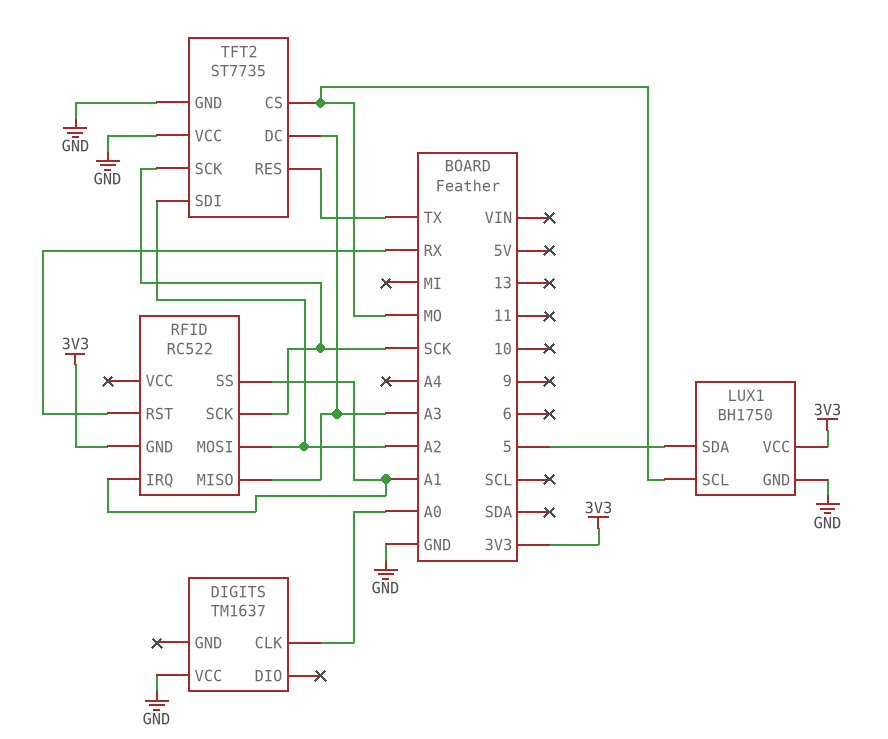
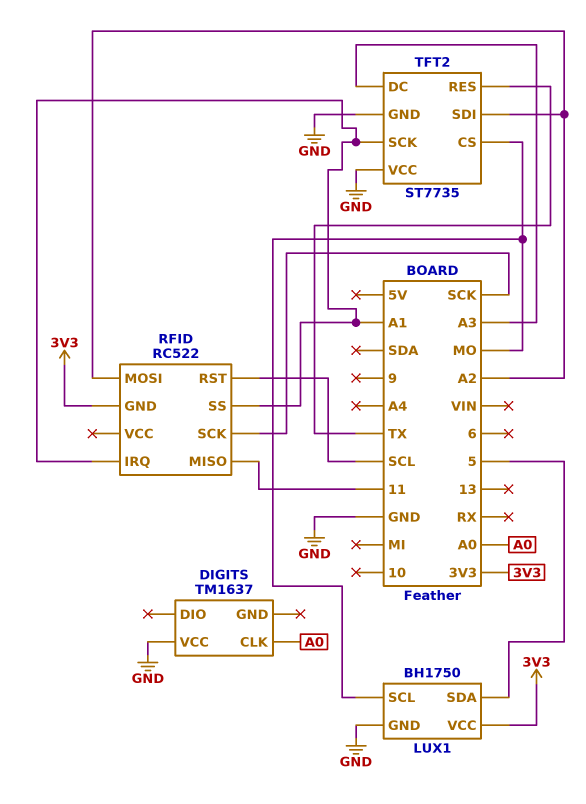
RFID pin MISO: A3 -> 11
RFID pin RST: RX -> SCL
TFT2 pin SCK: SCK -> A1

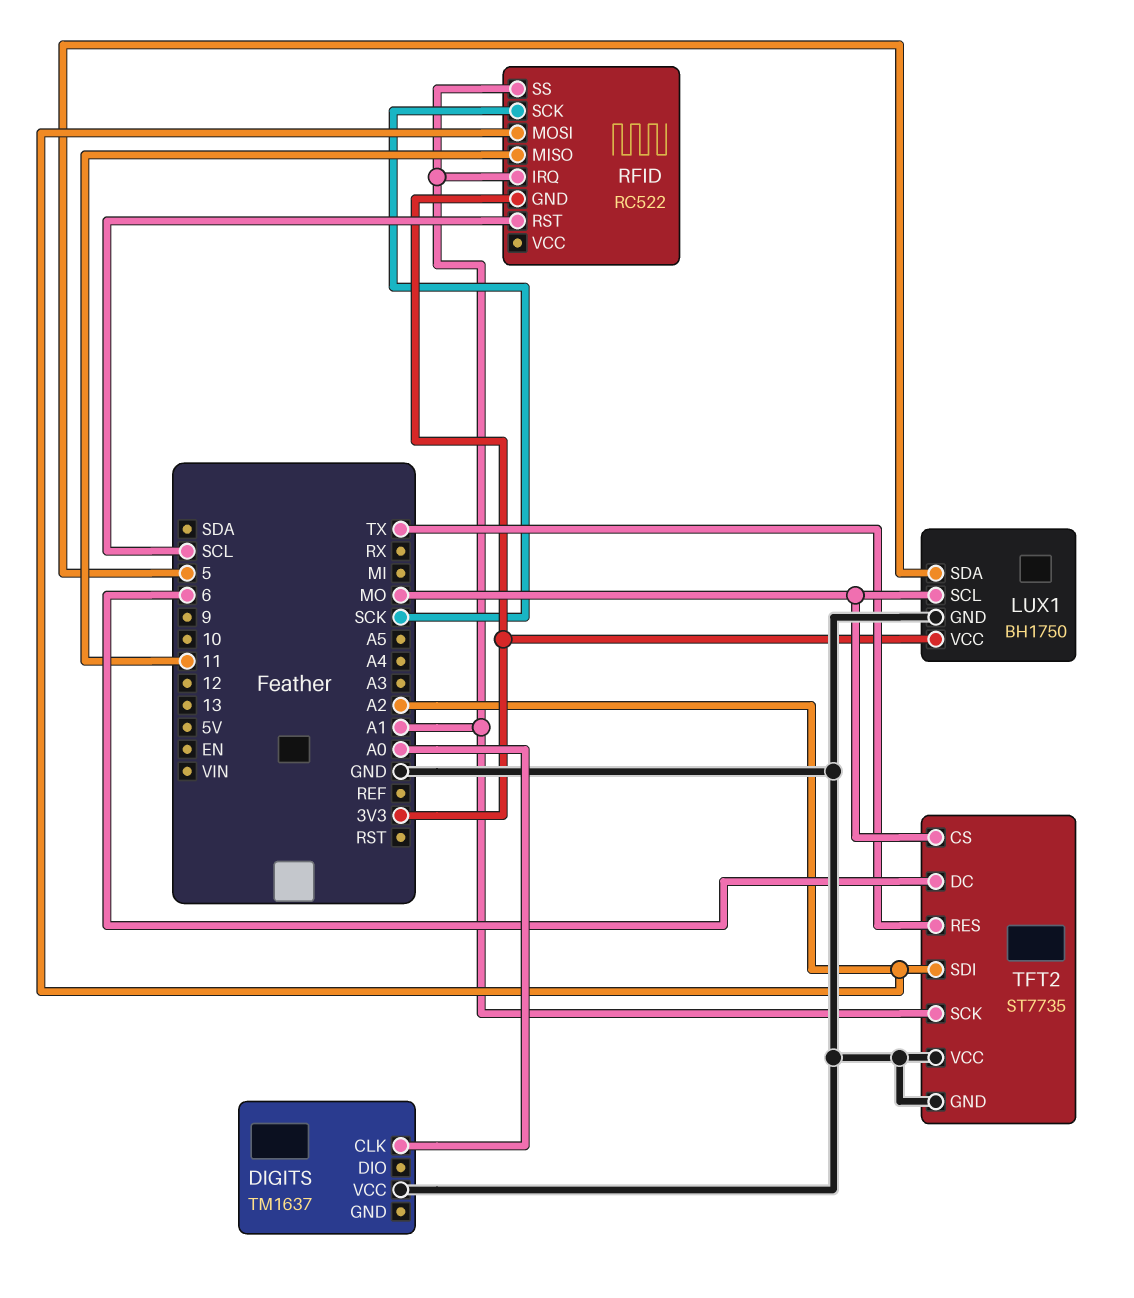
TFT2 pin DC: A3 -> 6

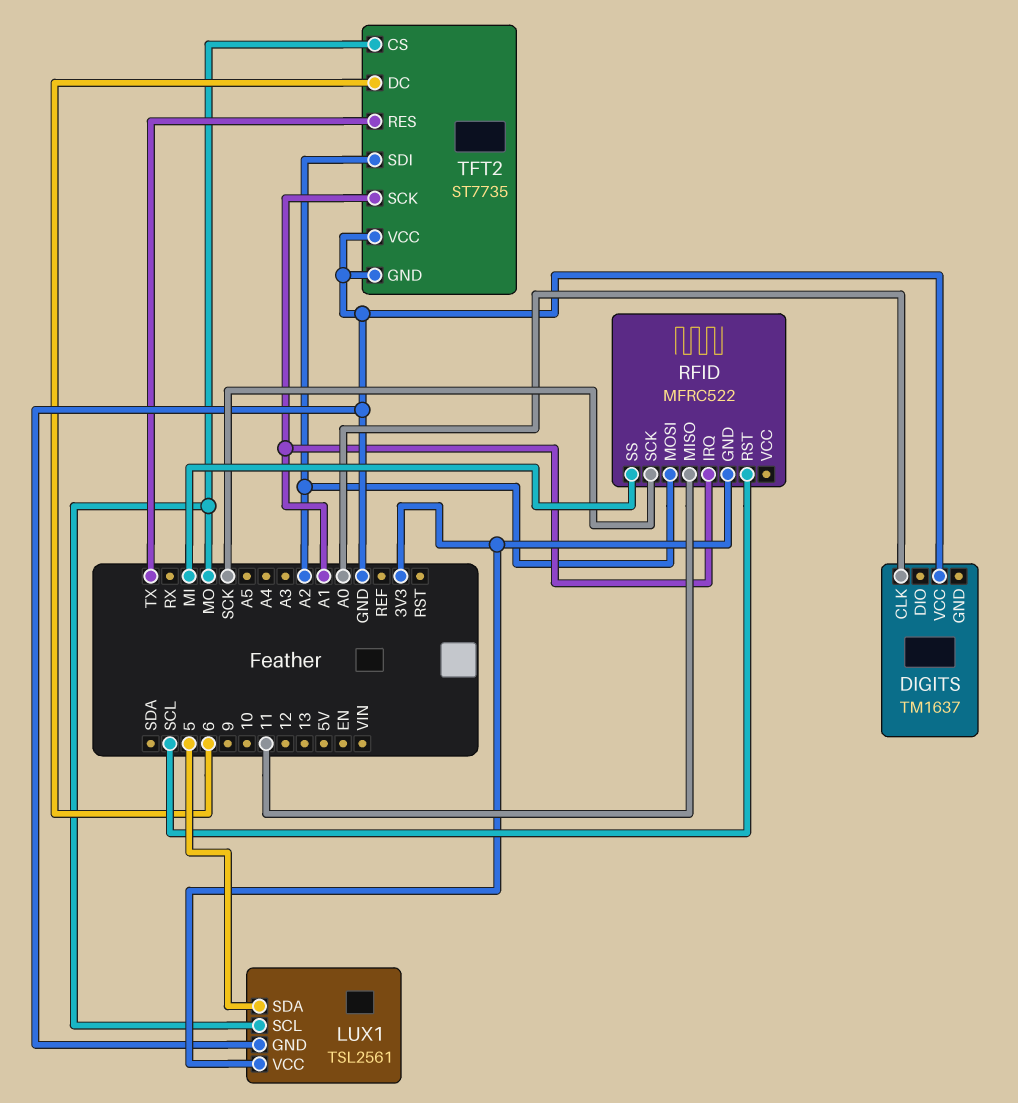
LUX1: BH1750 -> TSL2561
RFID: RC522 -> MFRC522
RFID pin SS: A1 -> MI

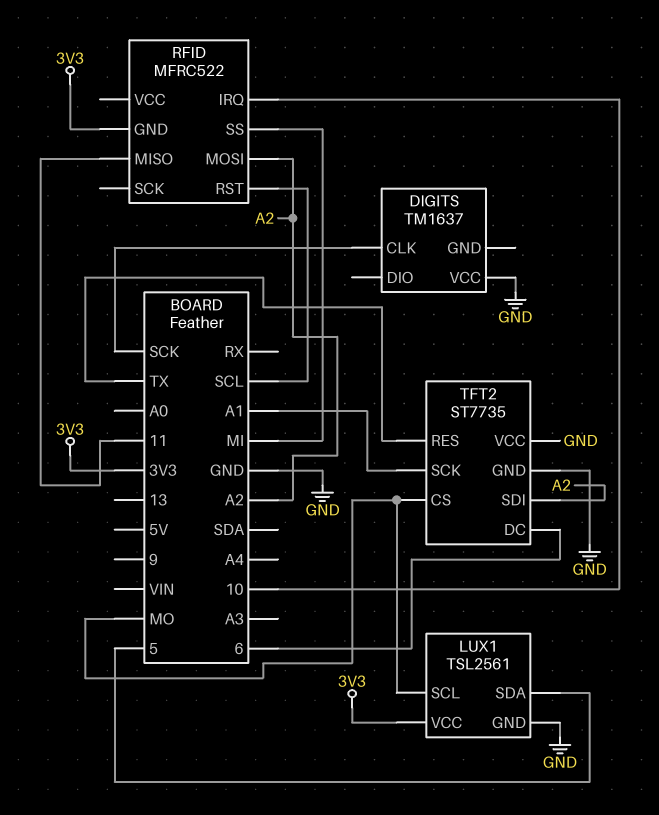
DIGITS pin CLK: A0 -> SCK
RFID pin IRQ: A1 -> 10
RFID pin SCK: SCK -> none

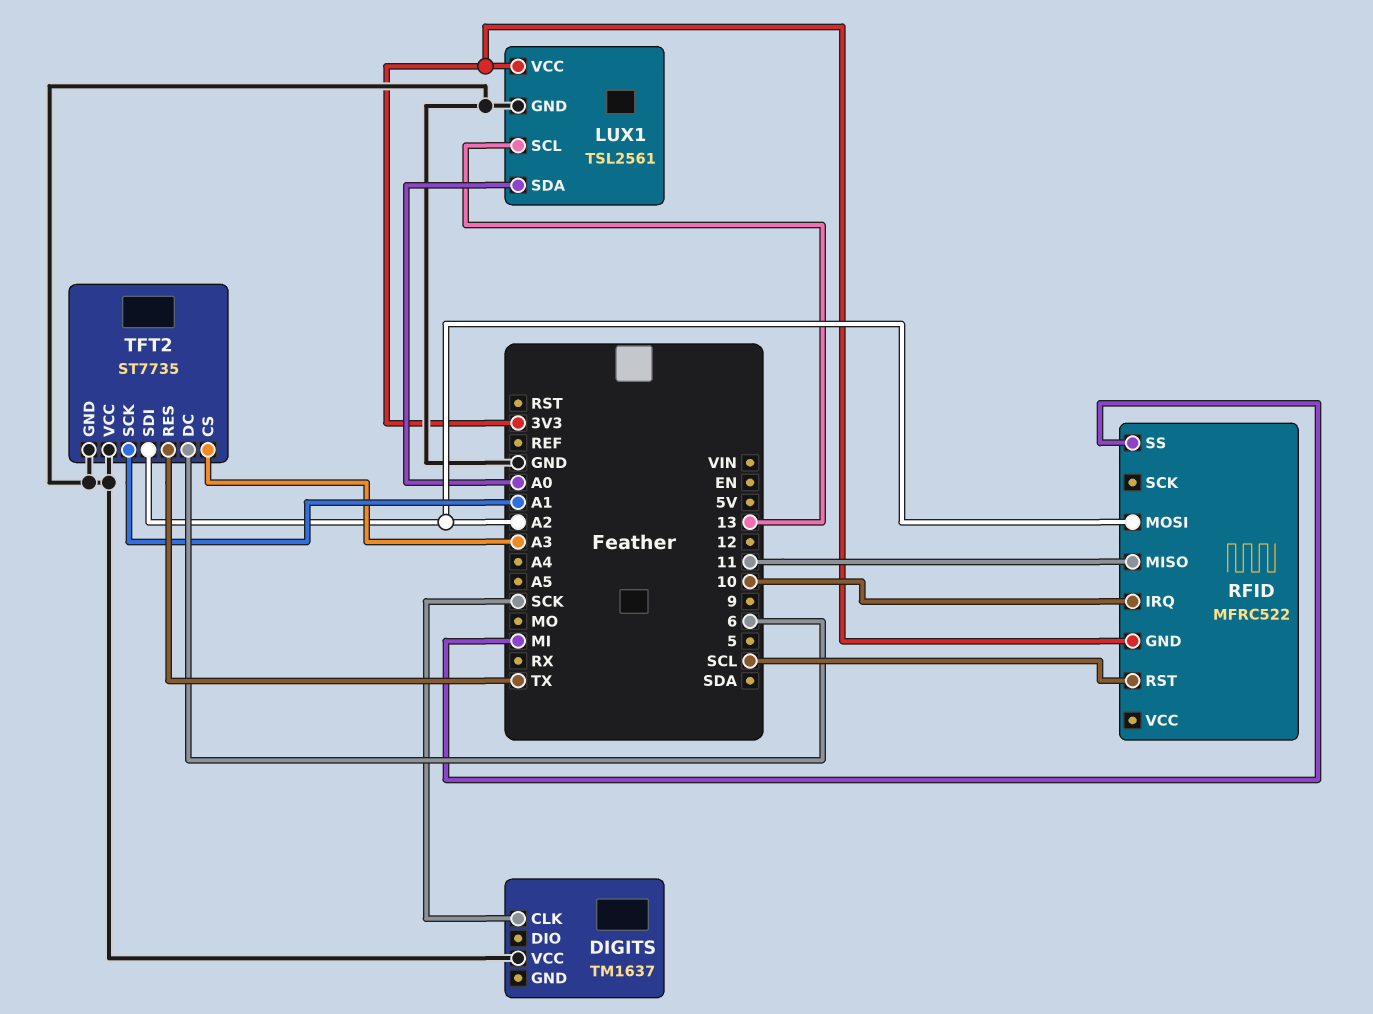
LUX1 pin SCL: MO -> 13
LUX1 pin SDA: 5 -> A0
TFT2 pin CS: MO -> A3

